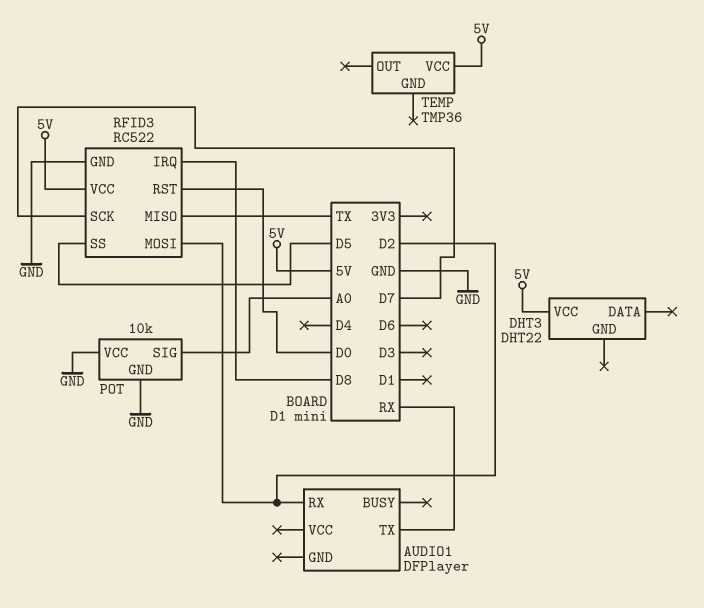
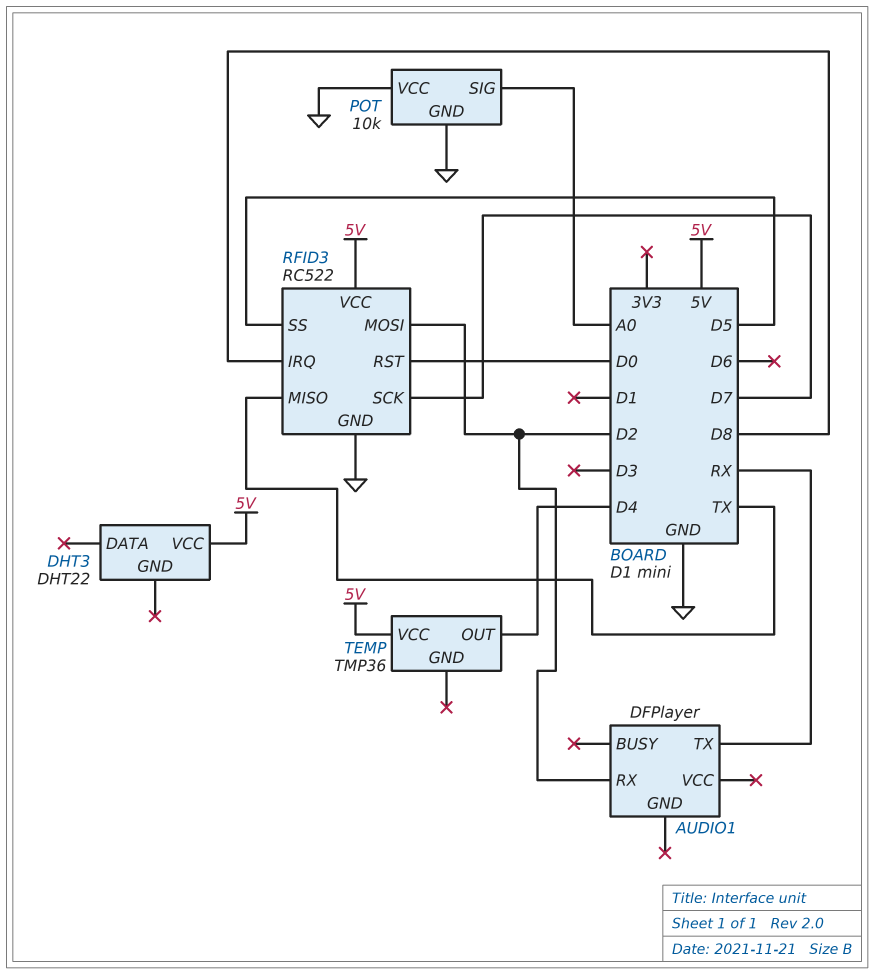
TEMP pin OUT: none -> D4

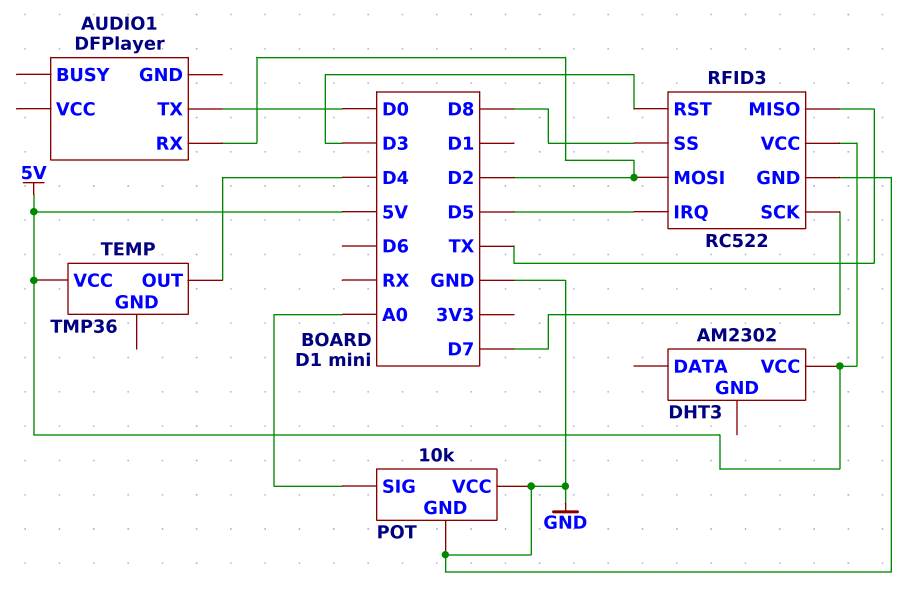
AUDIO1 pin TX: RX -> D0
DHT3: DHT22 -> AM2302
RFID3 pin IRQ: D8 -> D5
RFID3 pin RST: D0 -> D3
RFID3 pin SS: D5 -> D8

